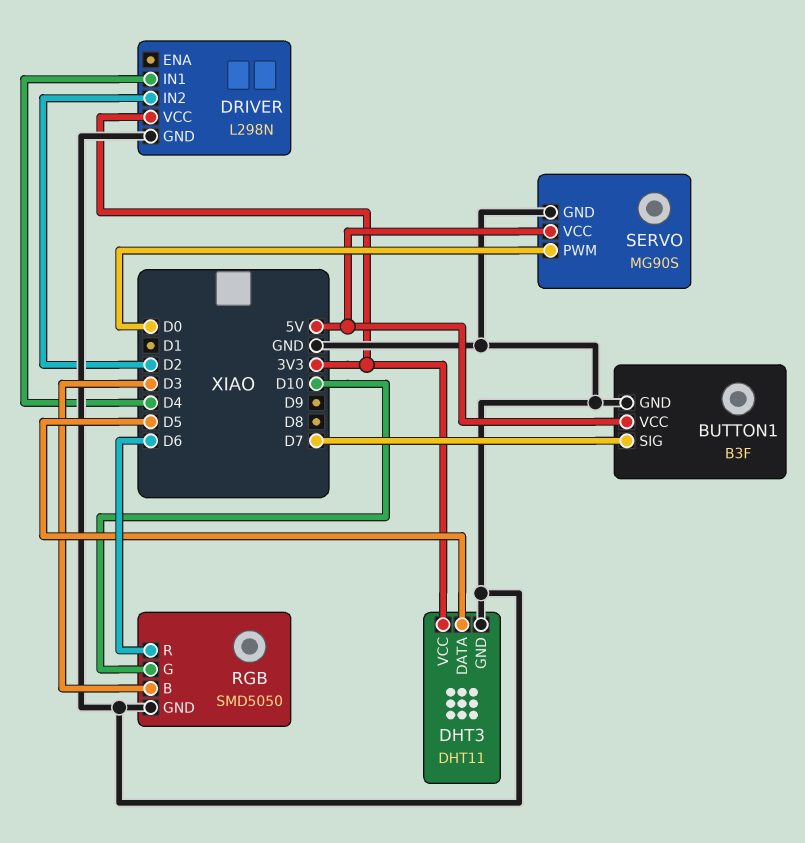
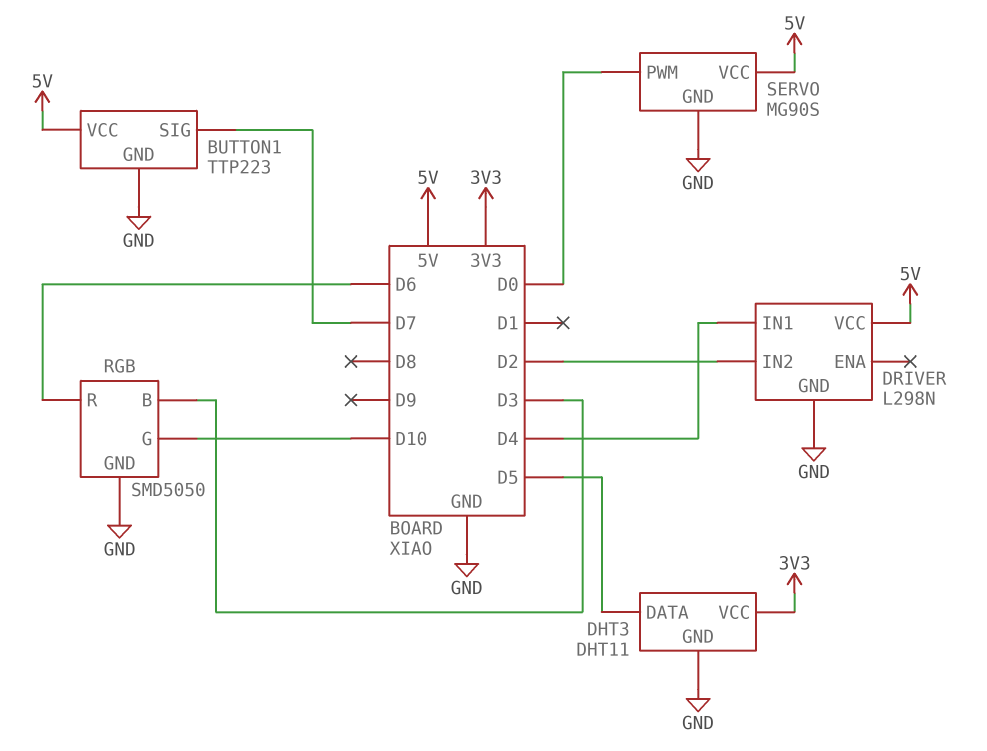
BUTTON1: B3F -> TTP223
DRIVER pin VCC: 3V3 -> 5V

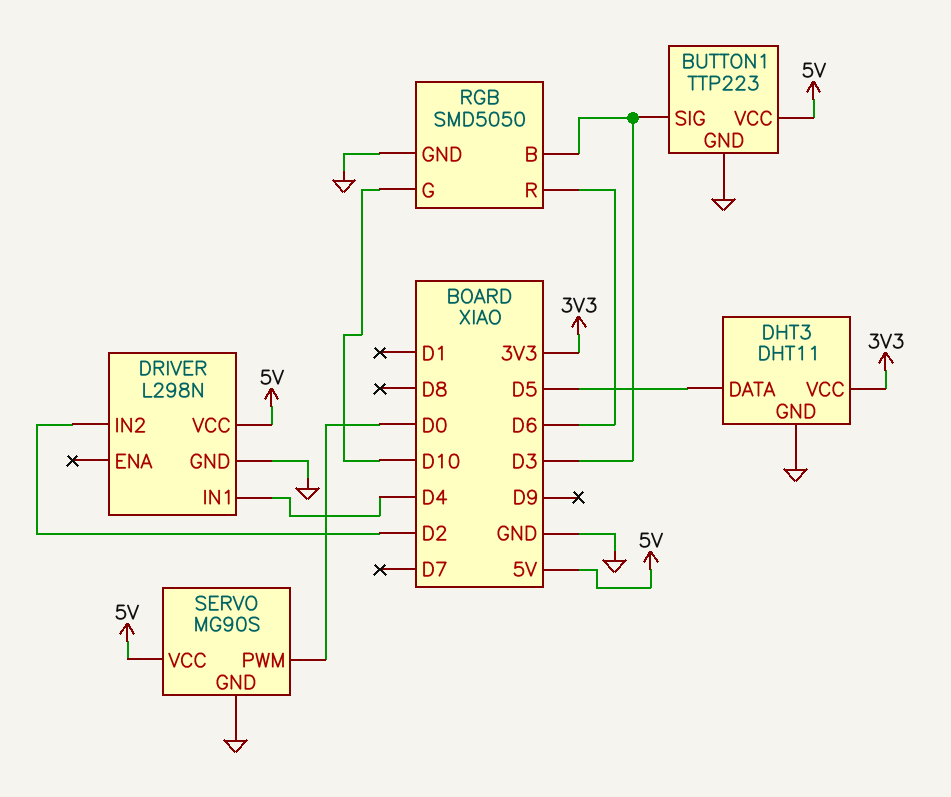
BUTTON1 pin SIG: D7 -> D3

